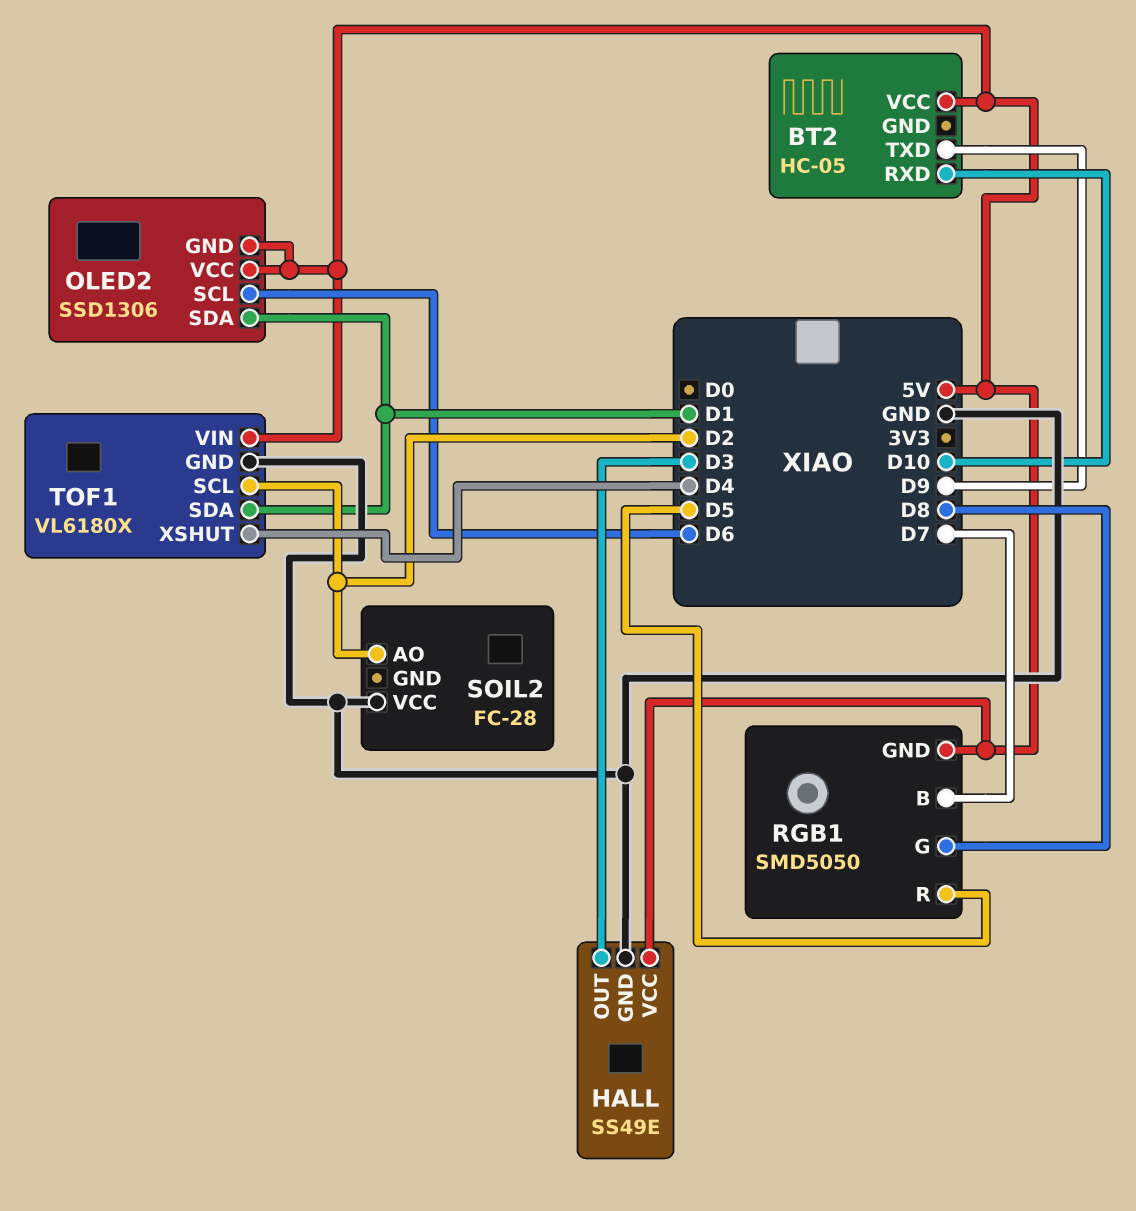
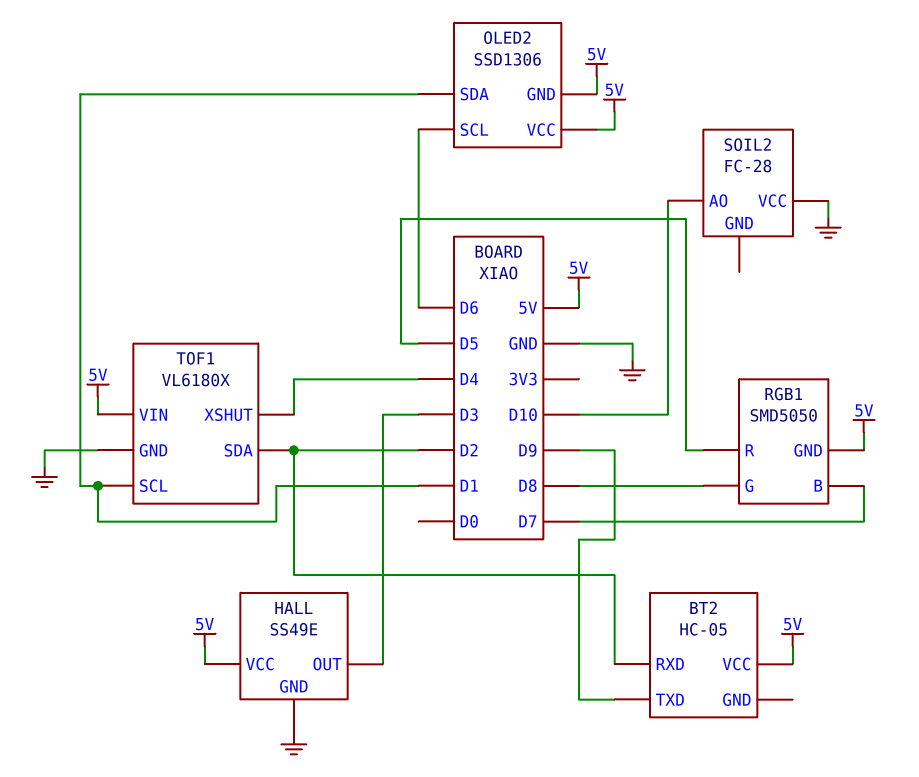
BT2 pin RXD: D10 -> D2
SOIL2 pin AO: D2 -> D10
TOF1 pin SCL: D2 -> D1
TOF1 pin SDA: D1 -> D2

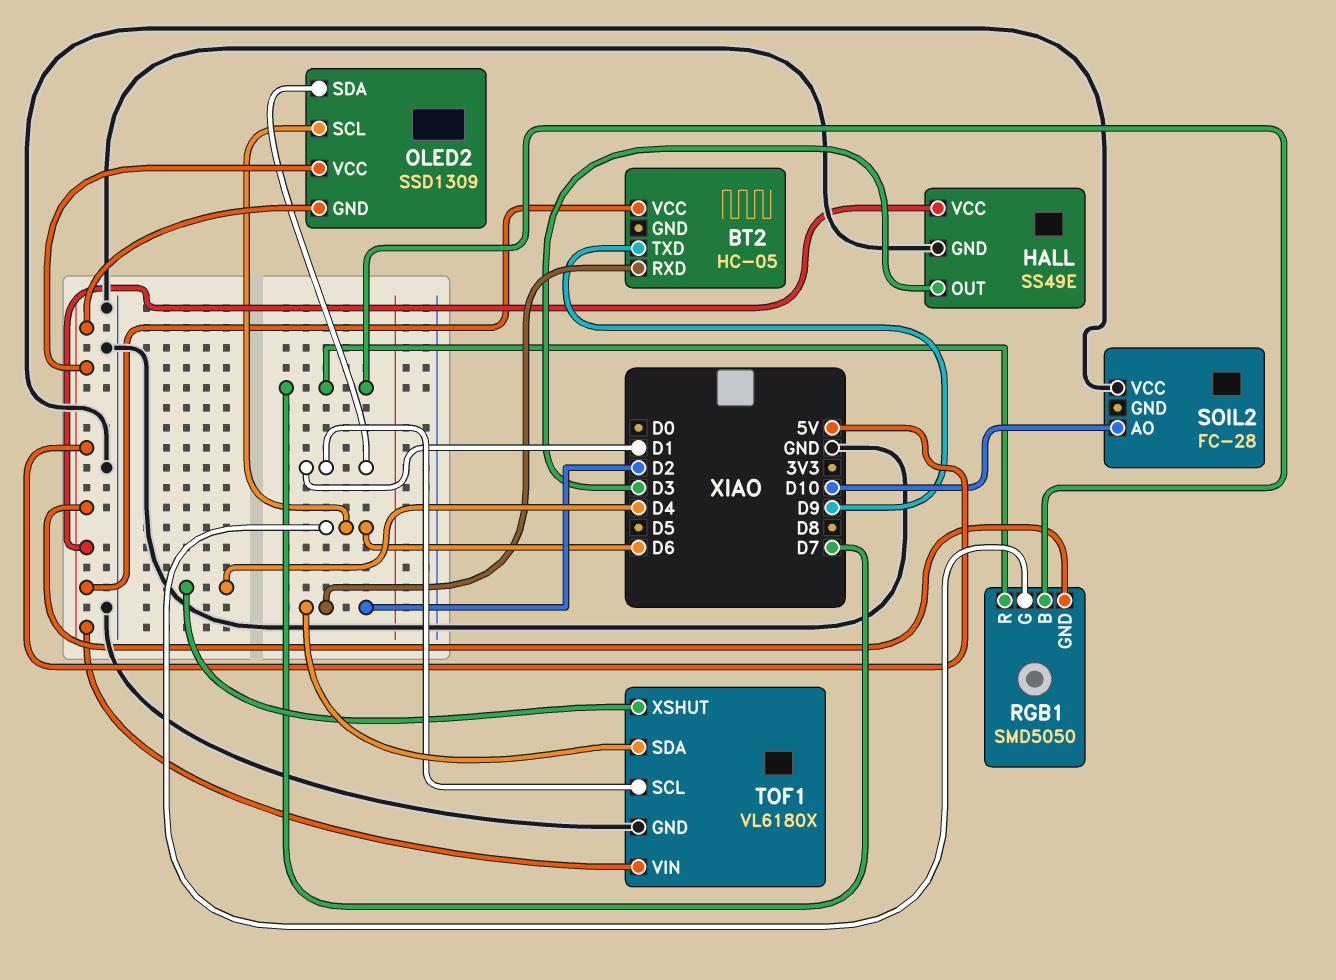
OLED2: SSD1306 -> SSD1309
RGB1 pin G: D8 -> D6
RGB1 pin R: D5 -> D7

